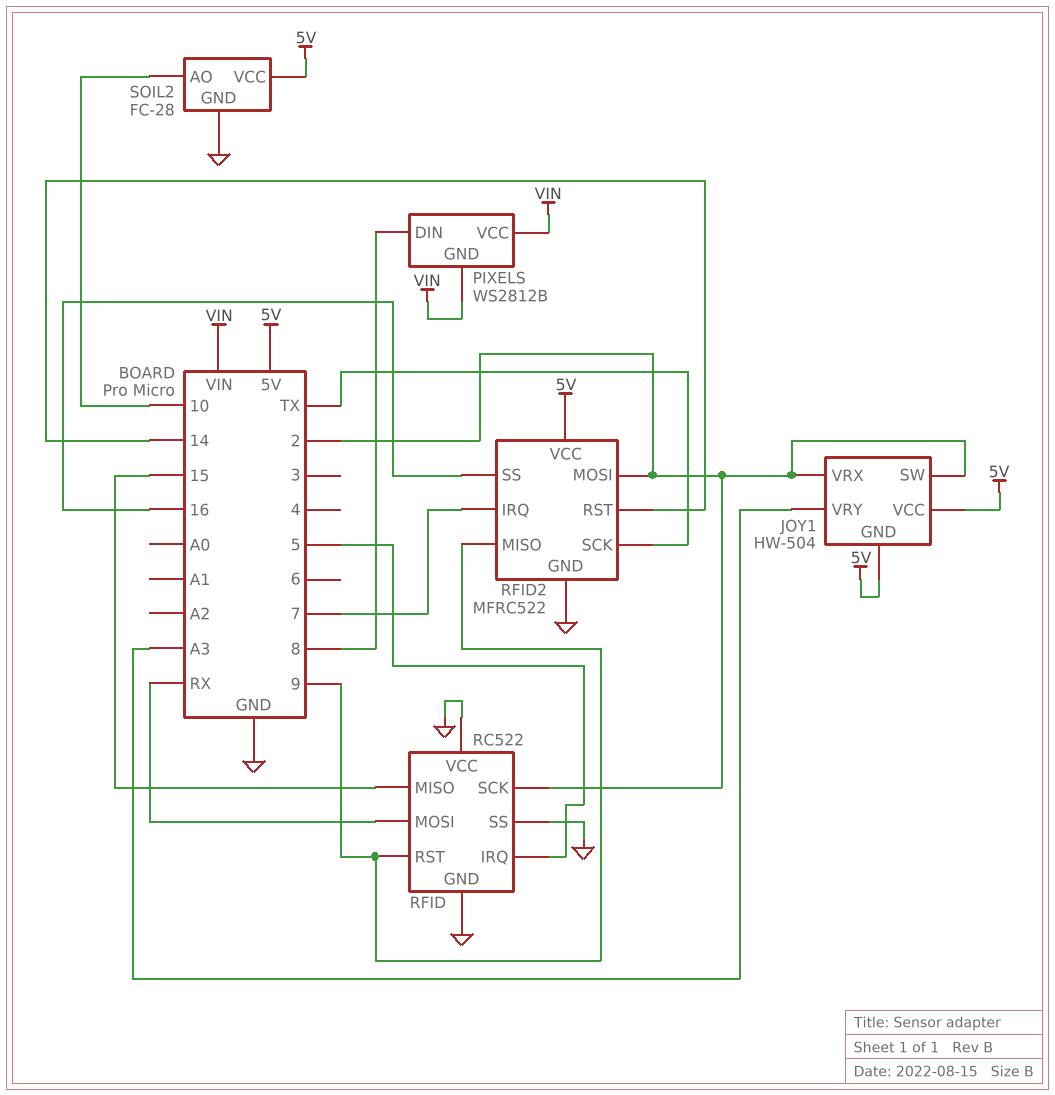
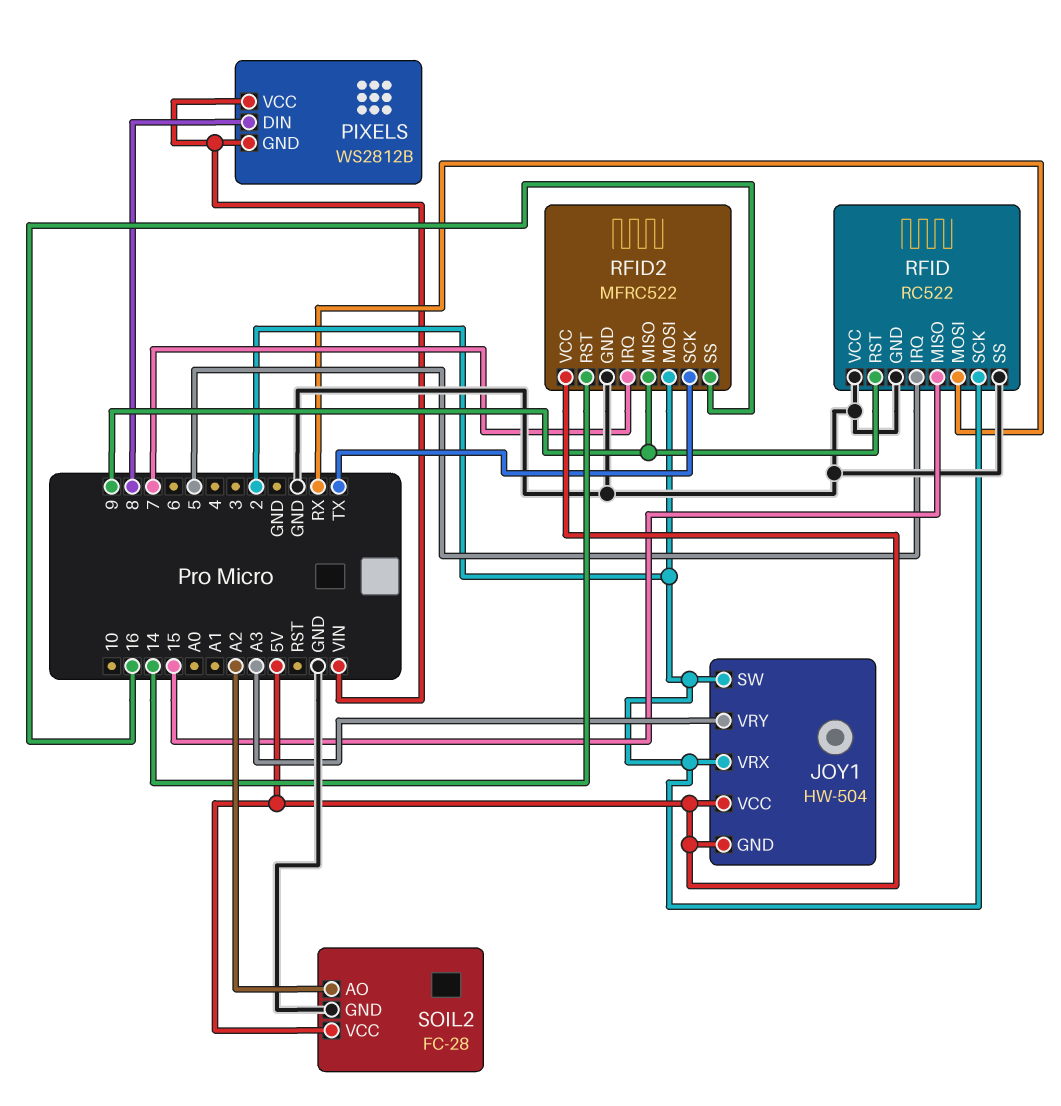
SOIL2 pin AO: 10 -> A2

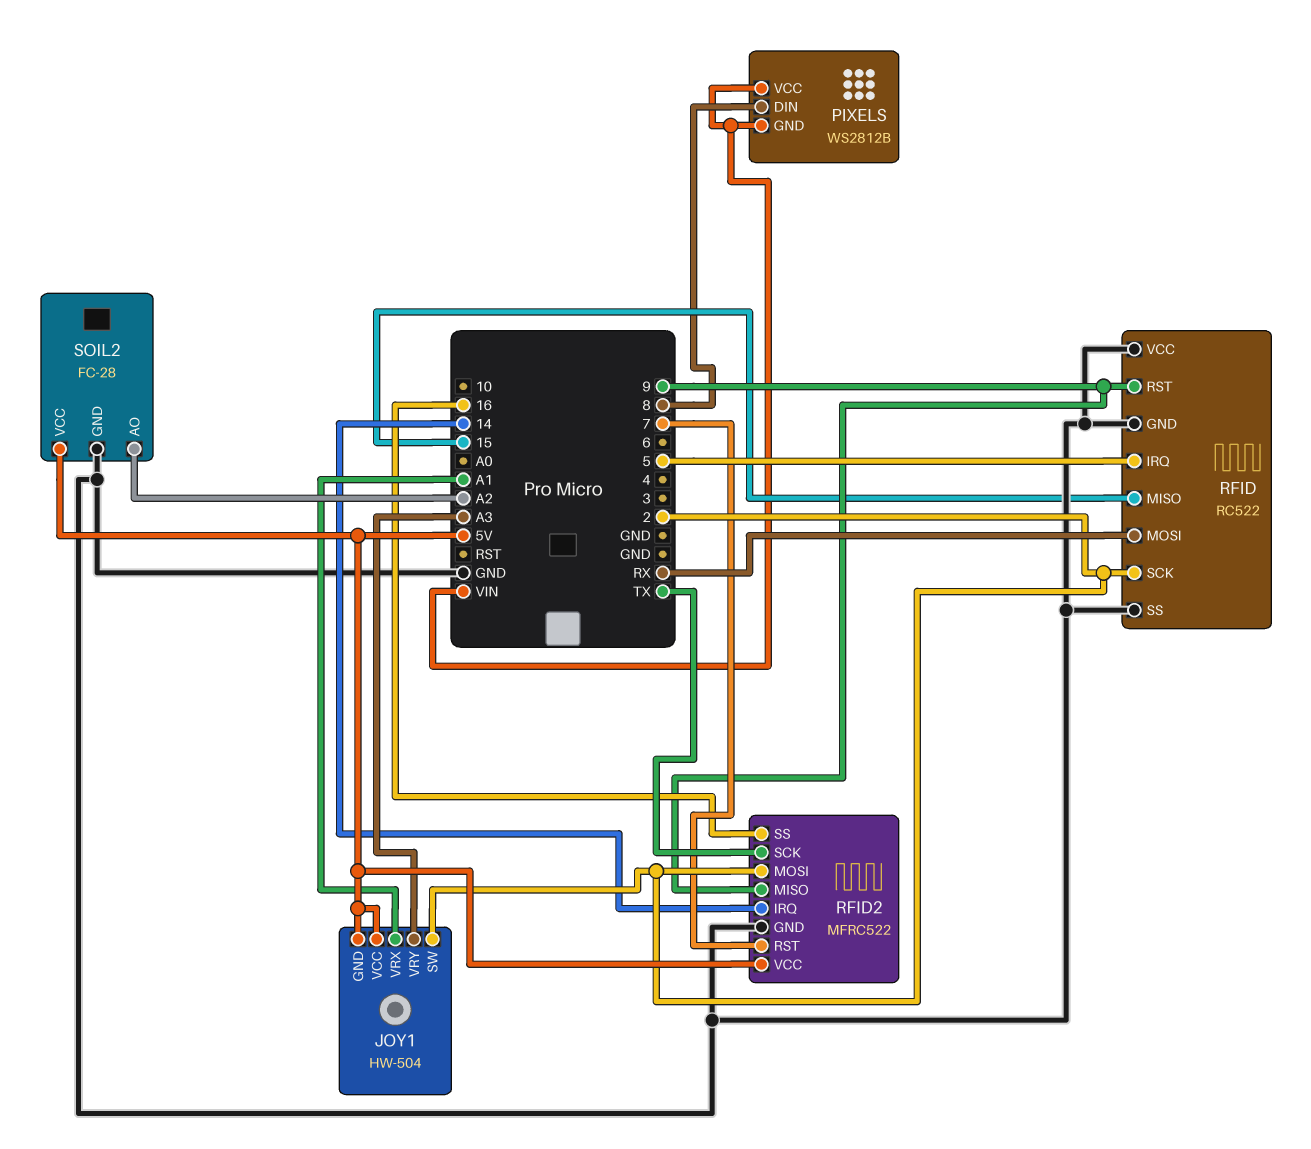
JOY1 pin VRX: 2 -> A1
RFID2 pin IRQ: 7 -> 14
RFID2 pin RST: 14 -> 7

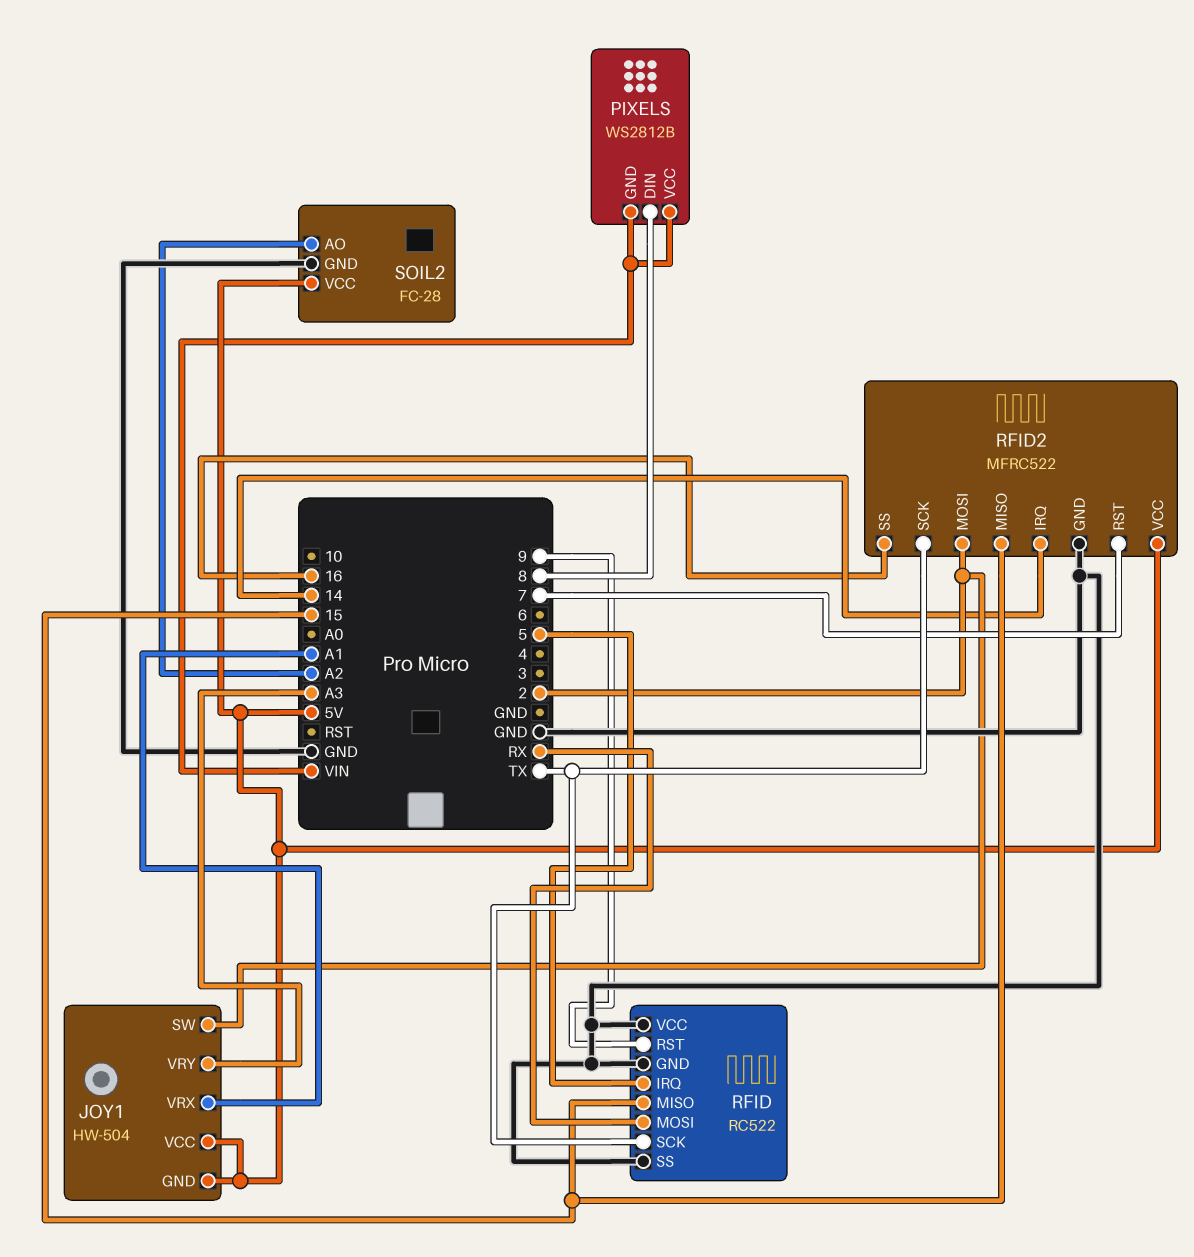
RFID pin SCK: 2 -> TX
RFID2 pin MISO: 9 -> 15

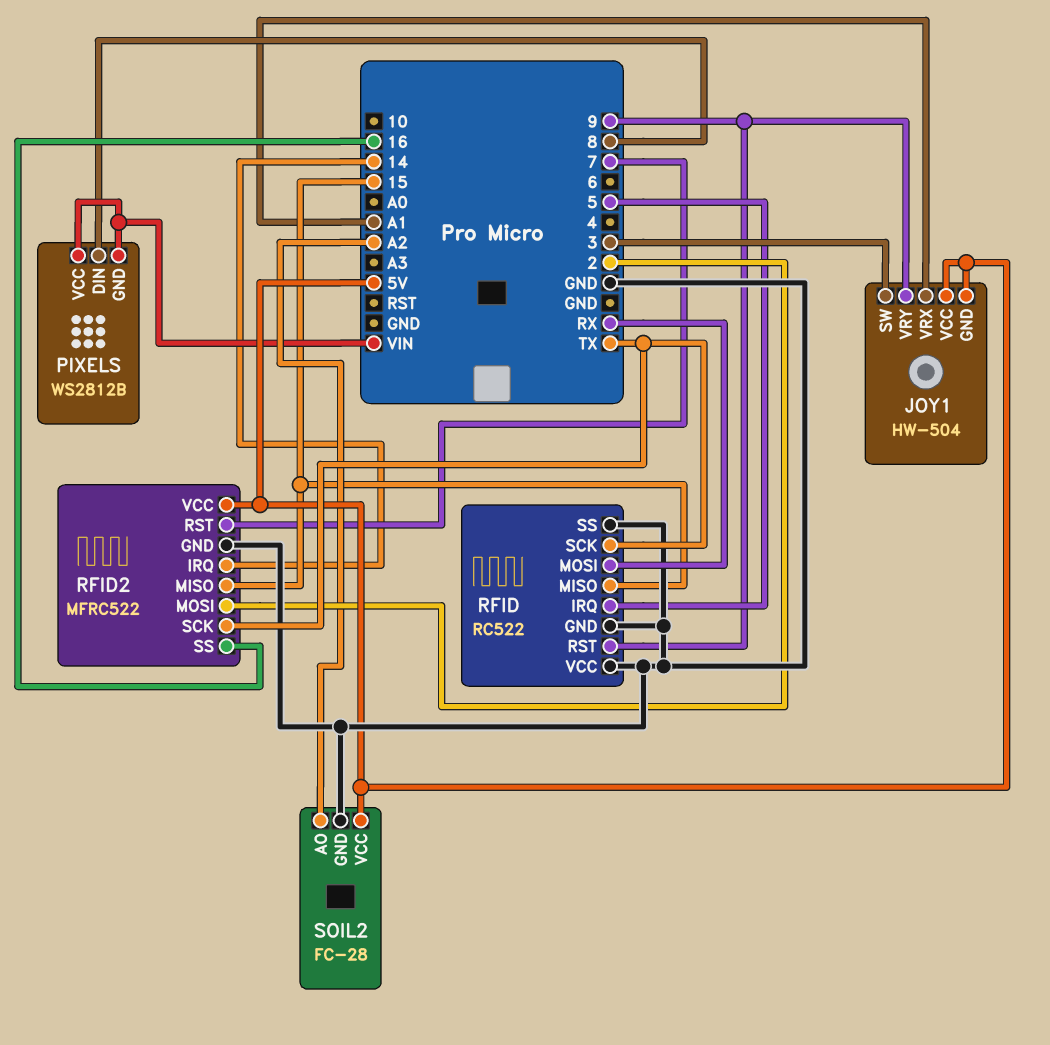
JOY1 pin SW: 2 -> 3
JOY1 pin VRY: A3 -> 9

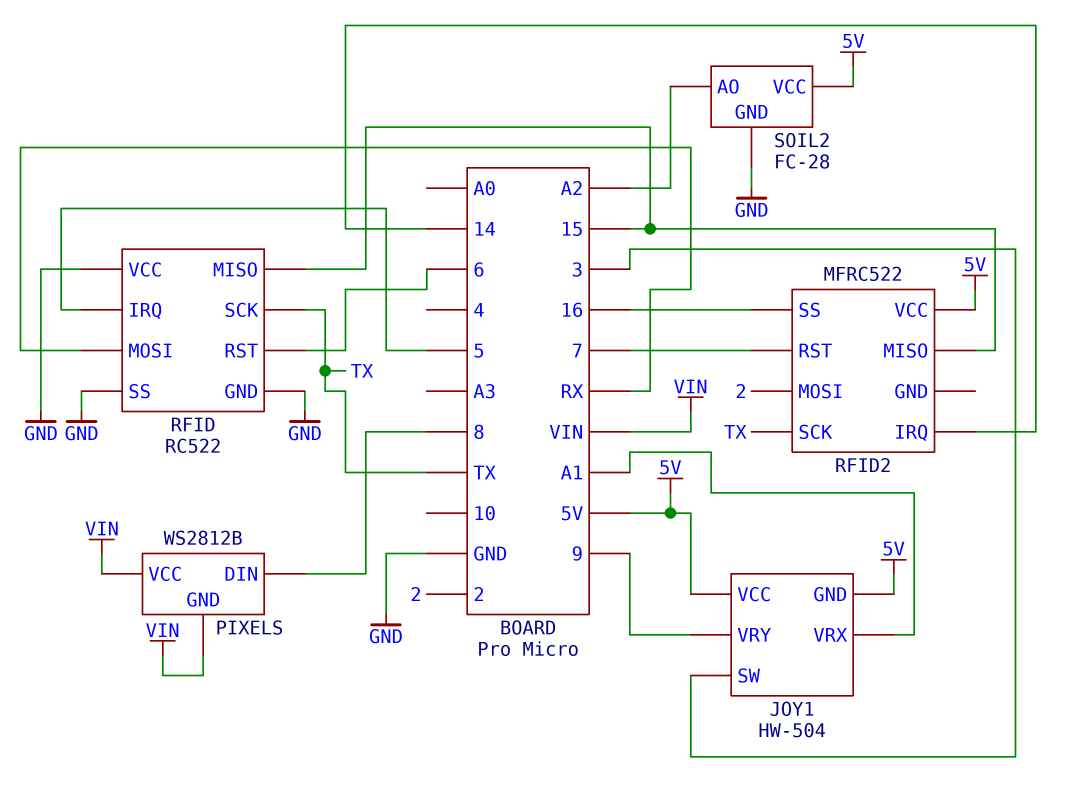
RFID pin RST: 9 -> 6
RFID2 pin GND: GND -> none

